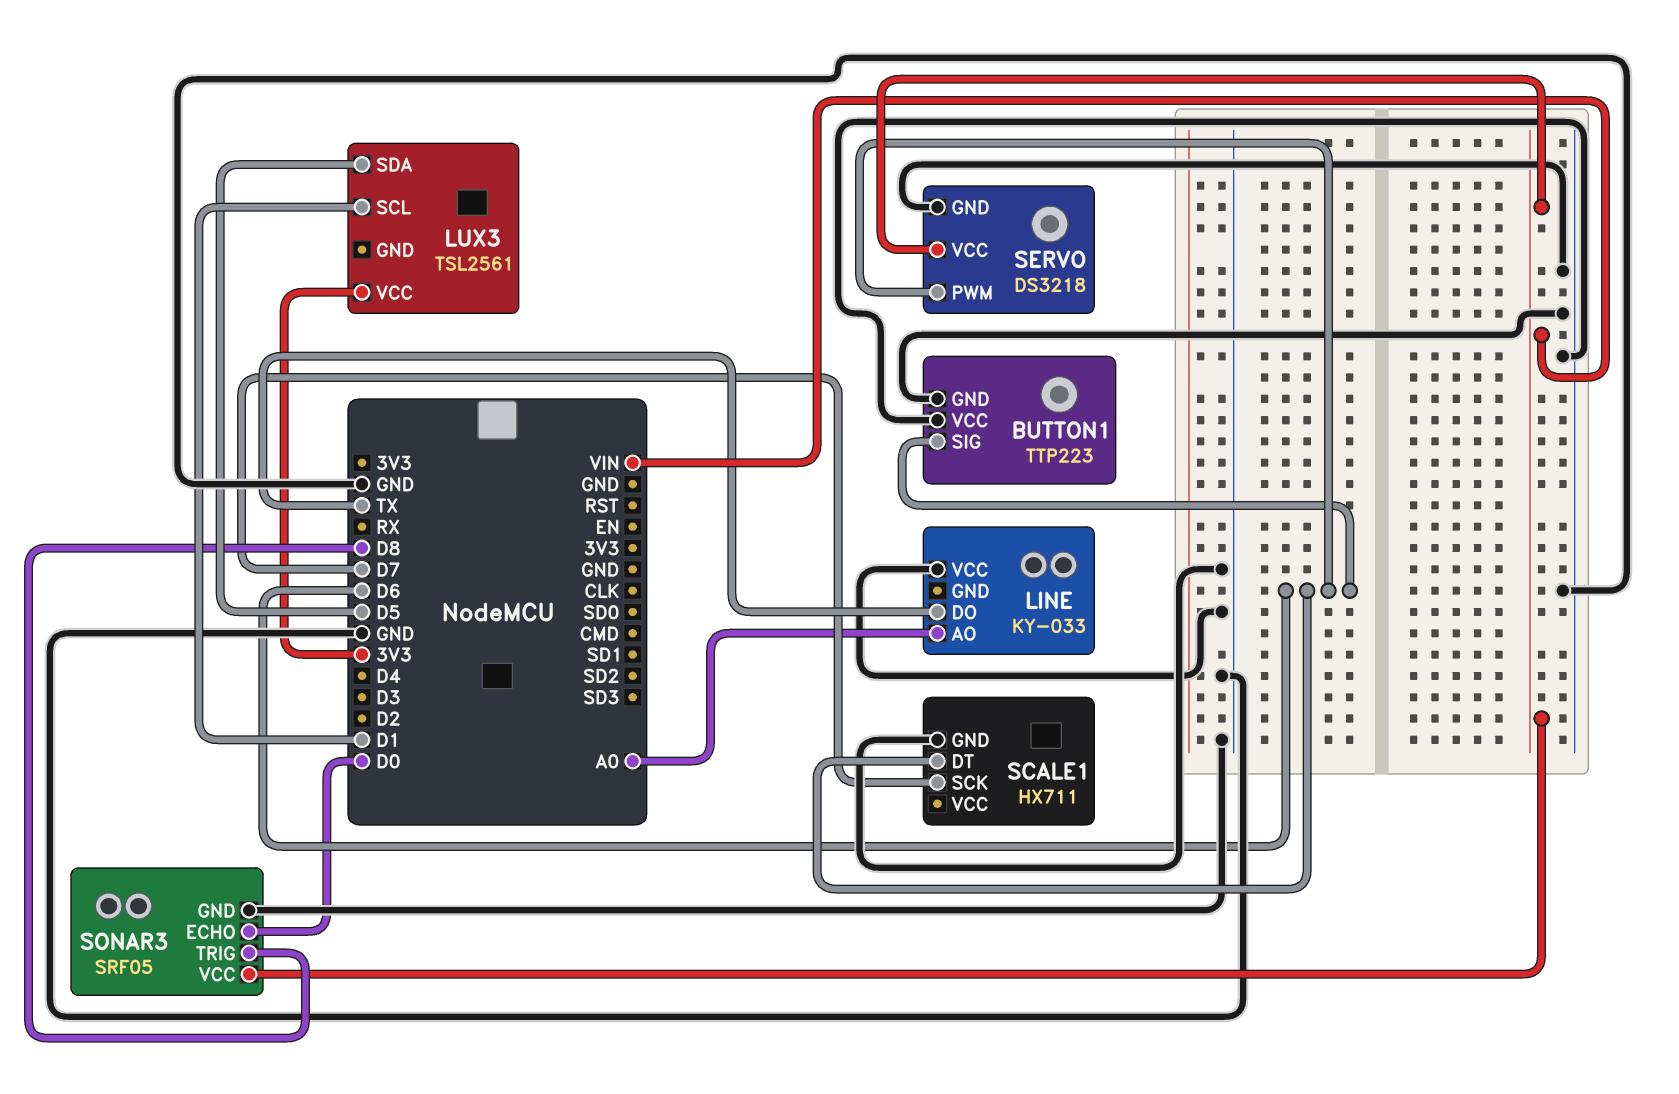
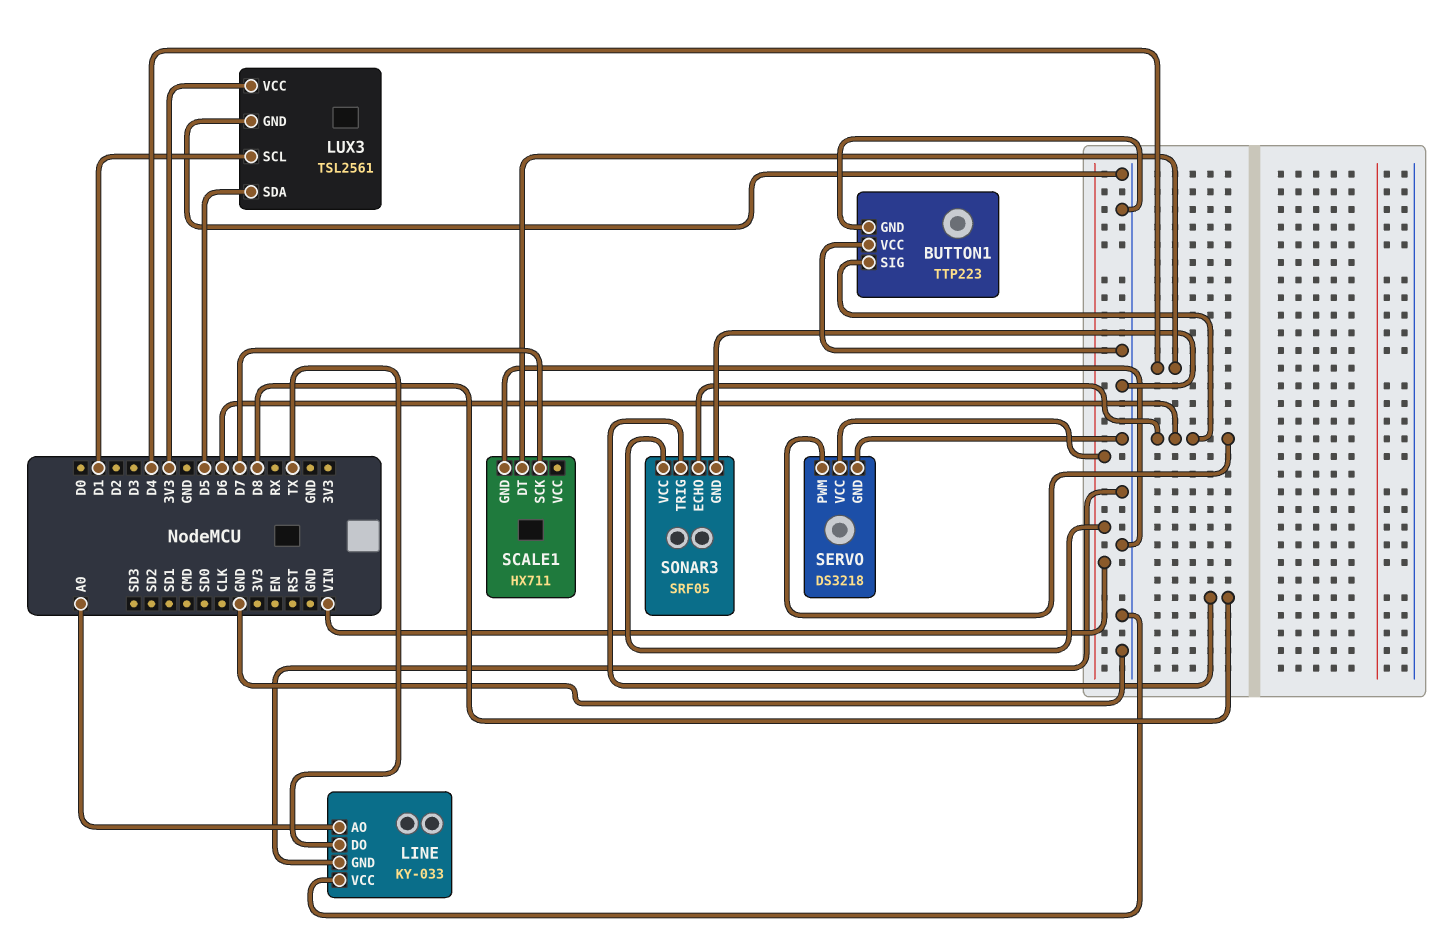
LINE pin GND: none -> GND
LUX3 pin GND: none -> GND
SCALE1 pin DT: D6 -> D4
SONAR3 pin ECHO: D0 -> D6

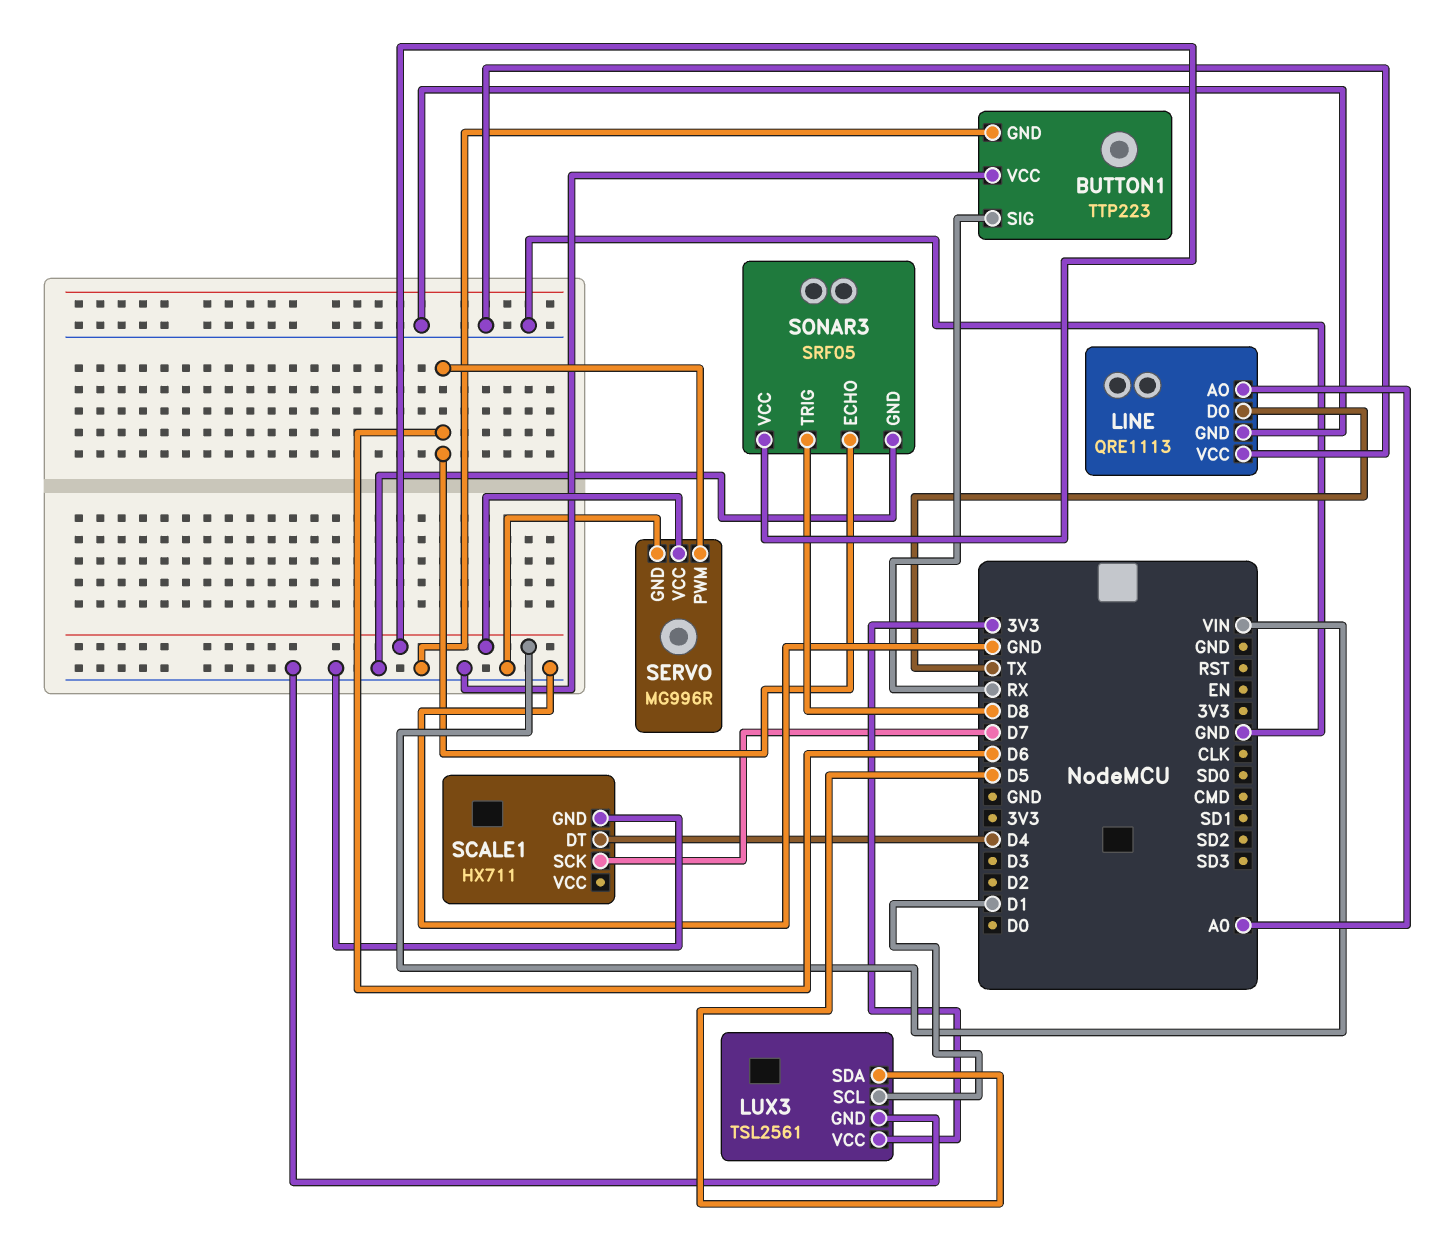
BUTTON1 pin SIG: D6 -> RX
LINE: KY-033 -> QRE1113
SERVO: DS3218 -> MG996R

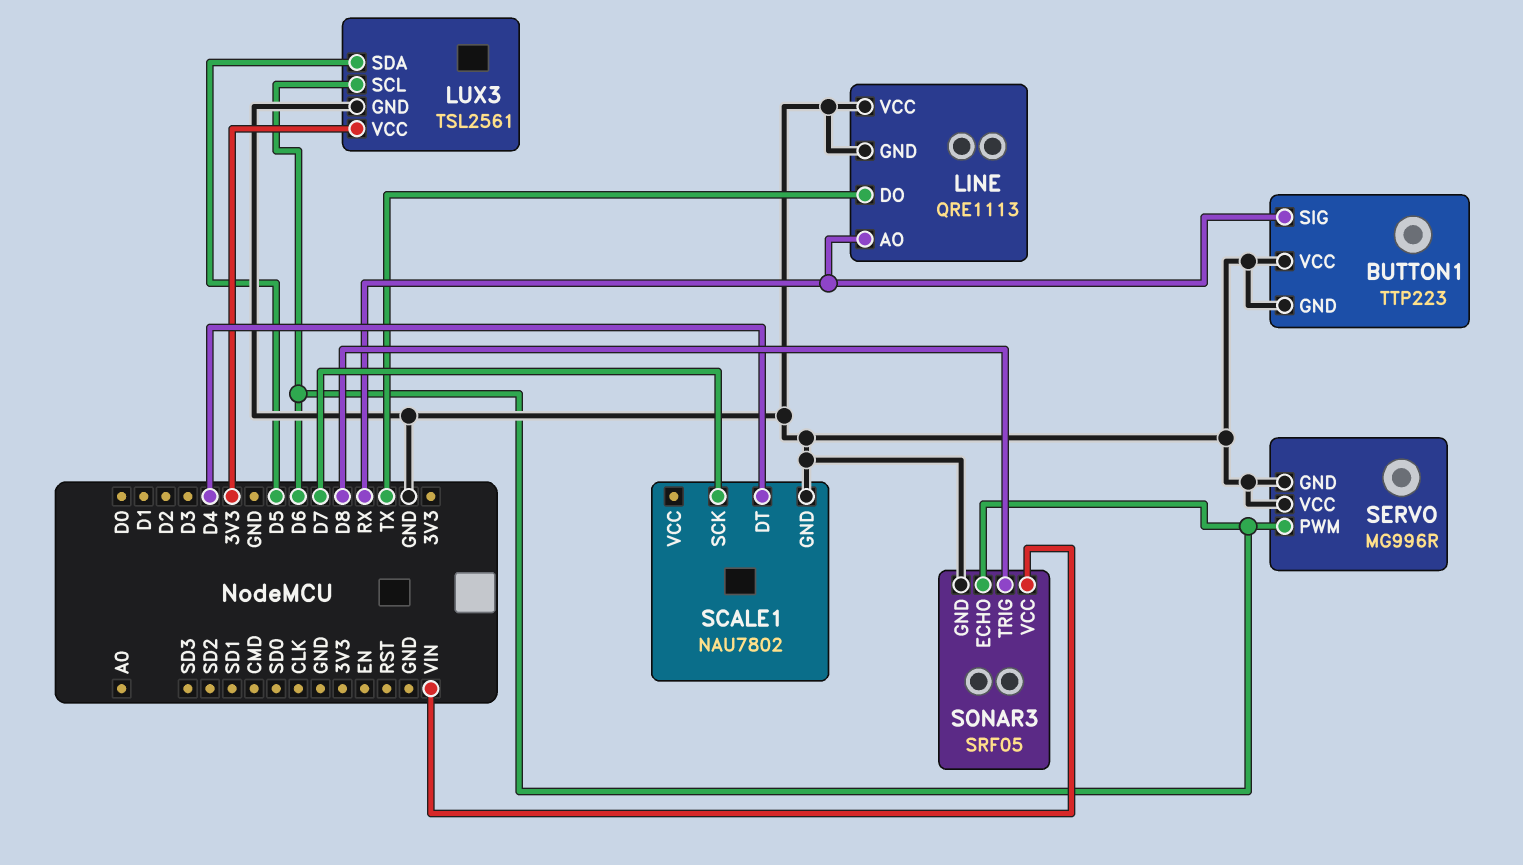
LINE pin AO: A0 -> RX
LUX3 pin SCL: D1 -> D6
SCALE1: HX711 -> NAU7802
SERVO pin VCC: VIN -> GND

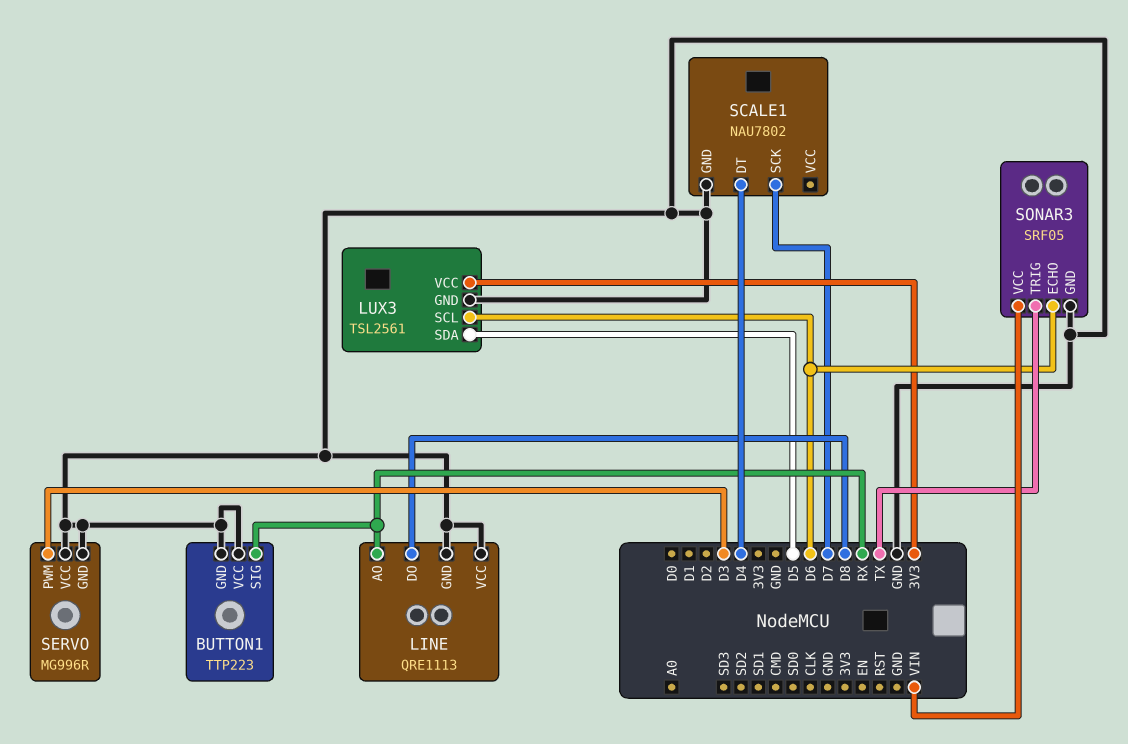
LINE pin DO: TX -> D8
SERVO pin PWM: D6 -> D3
SONAR3 pin TRIG: D8 -> TX

